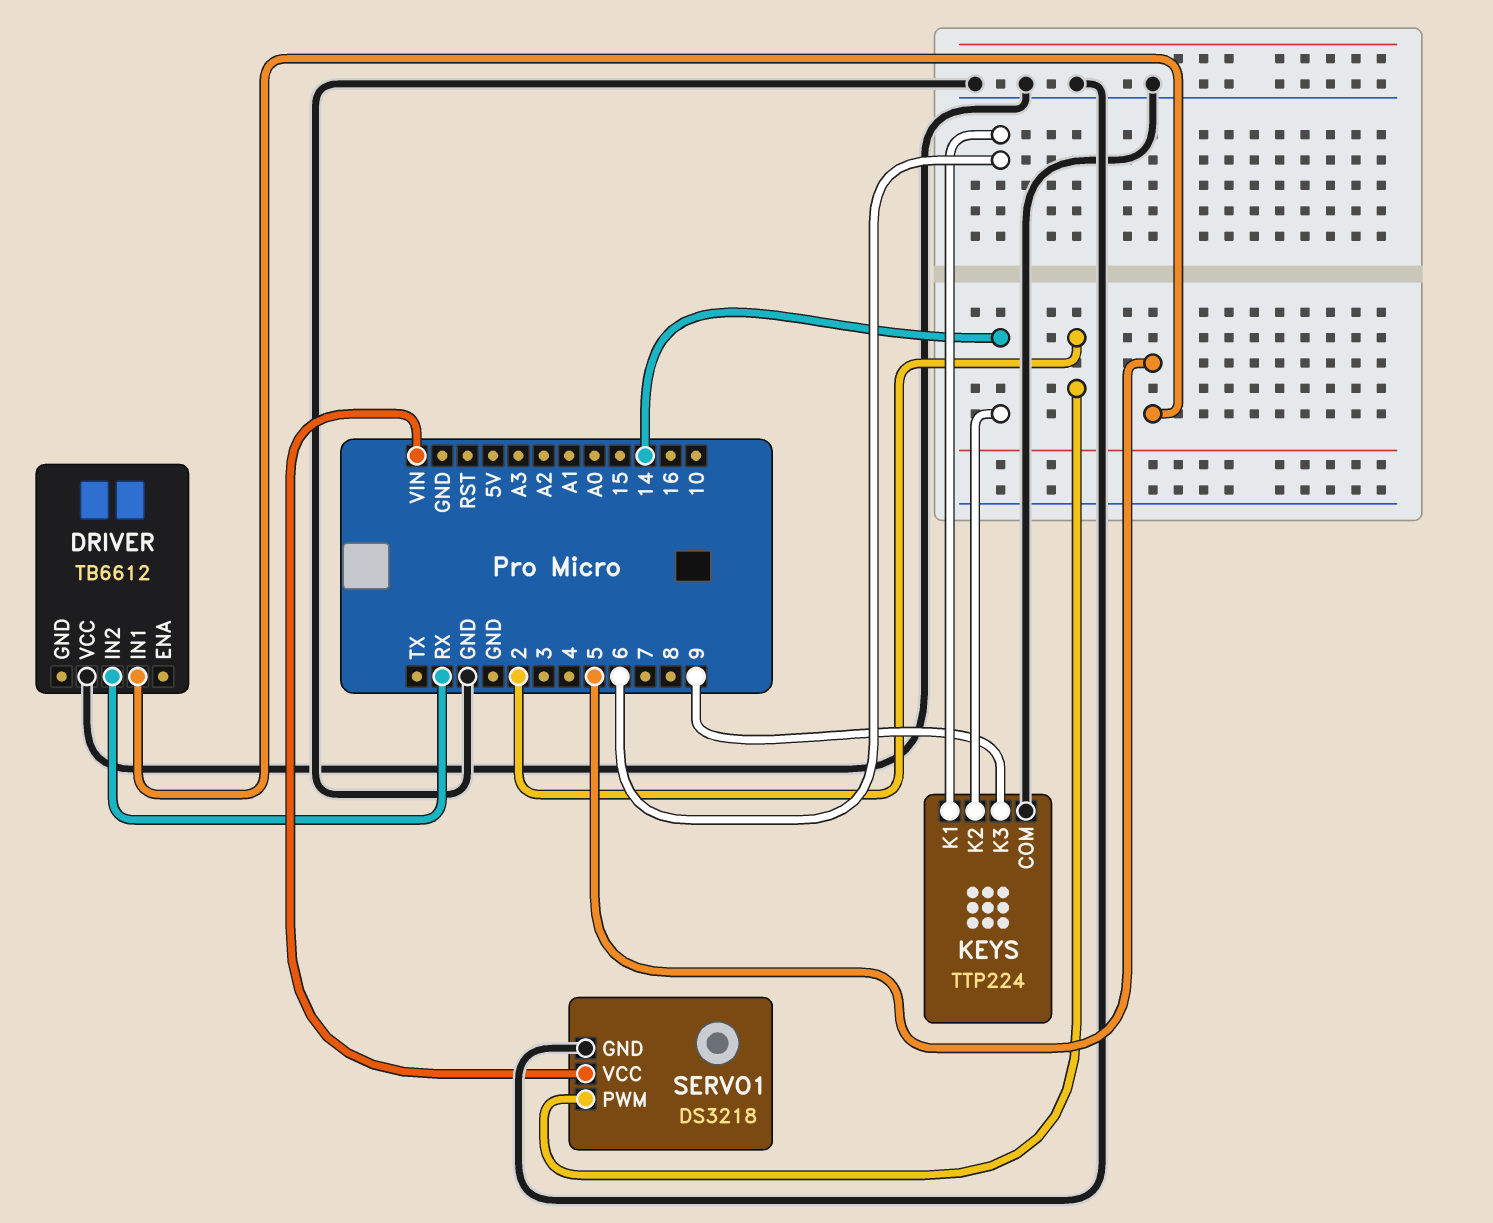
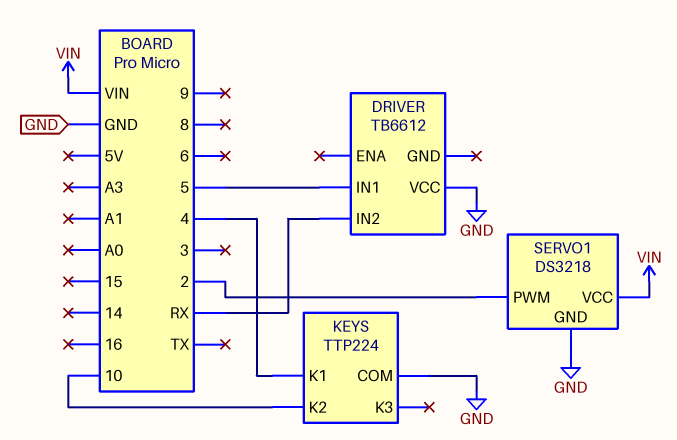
KEYS pin K1: 6 -> 4
KEYS pin K2: 14 -> 10
KEYS pin K3: 9 -> none

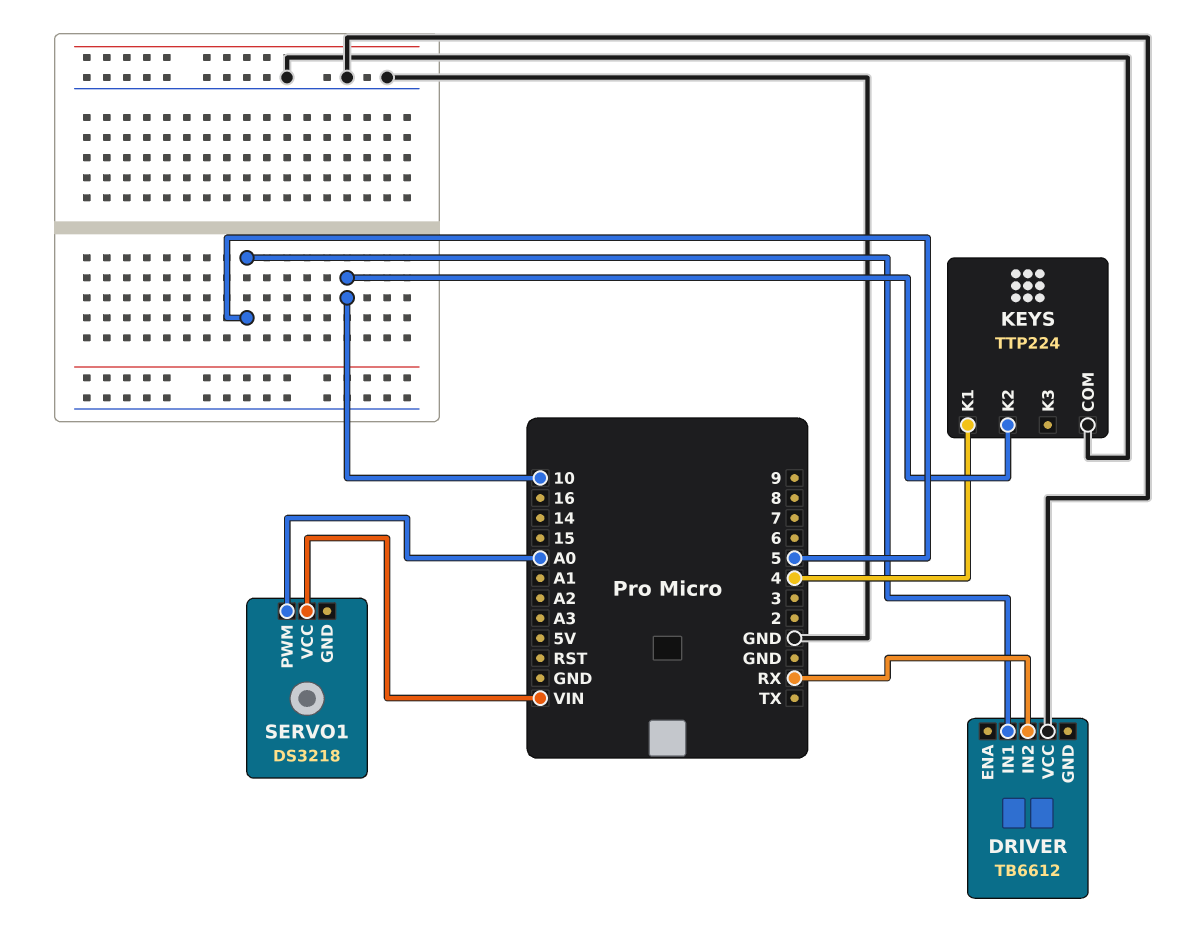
SERVO1 pin GND: GND -> none
SERVO1 pin PWM: 2 -> A0

